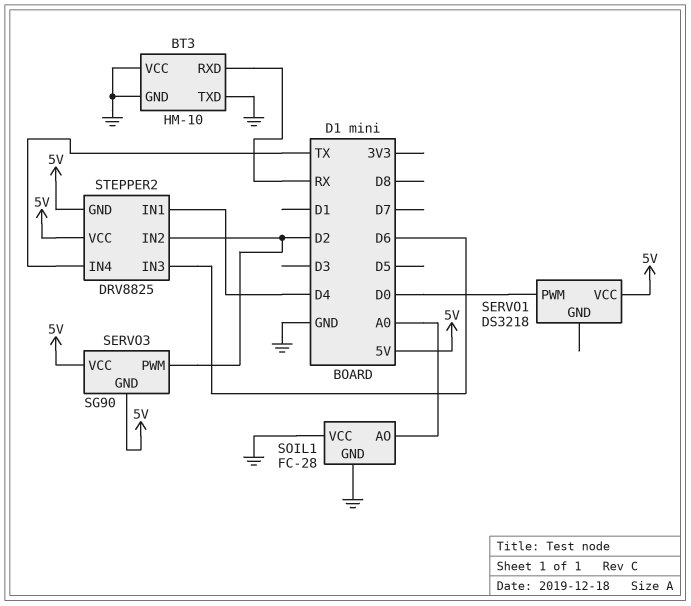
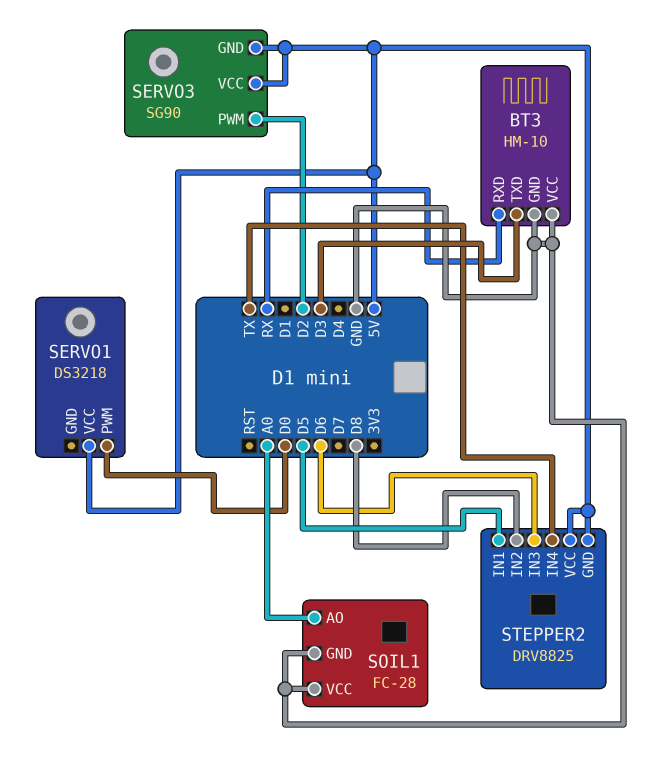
BT3 pin TXD: GND -> D3
STEPPER2 pin IN1: D4 -> D5
STEPPER2 pin IN2: D2 -> D8

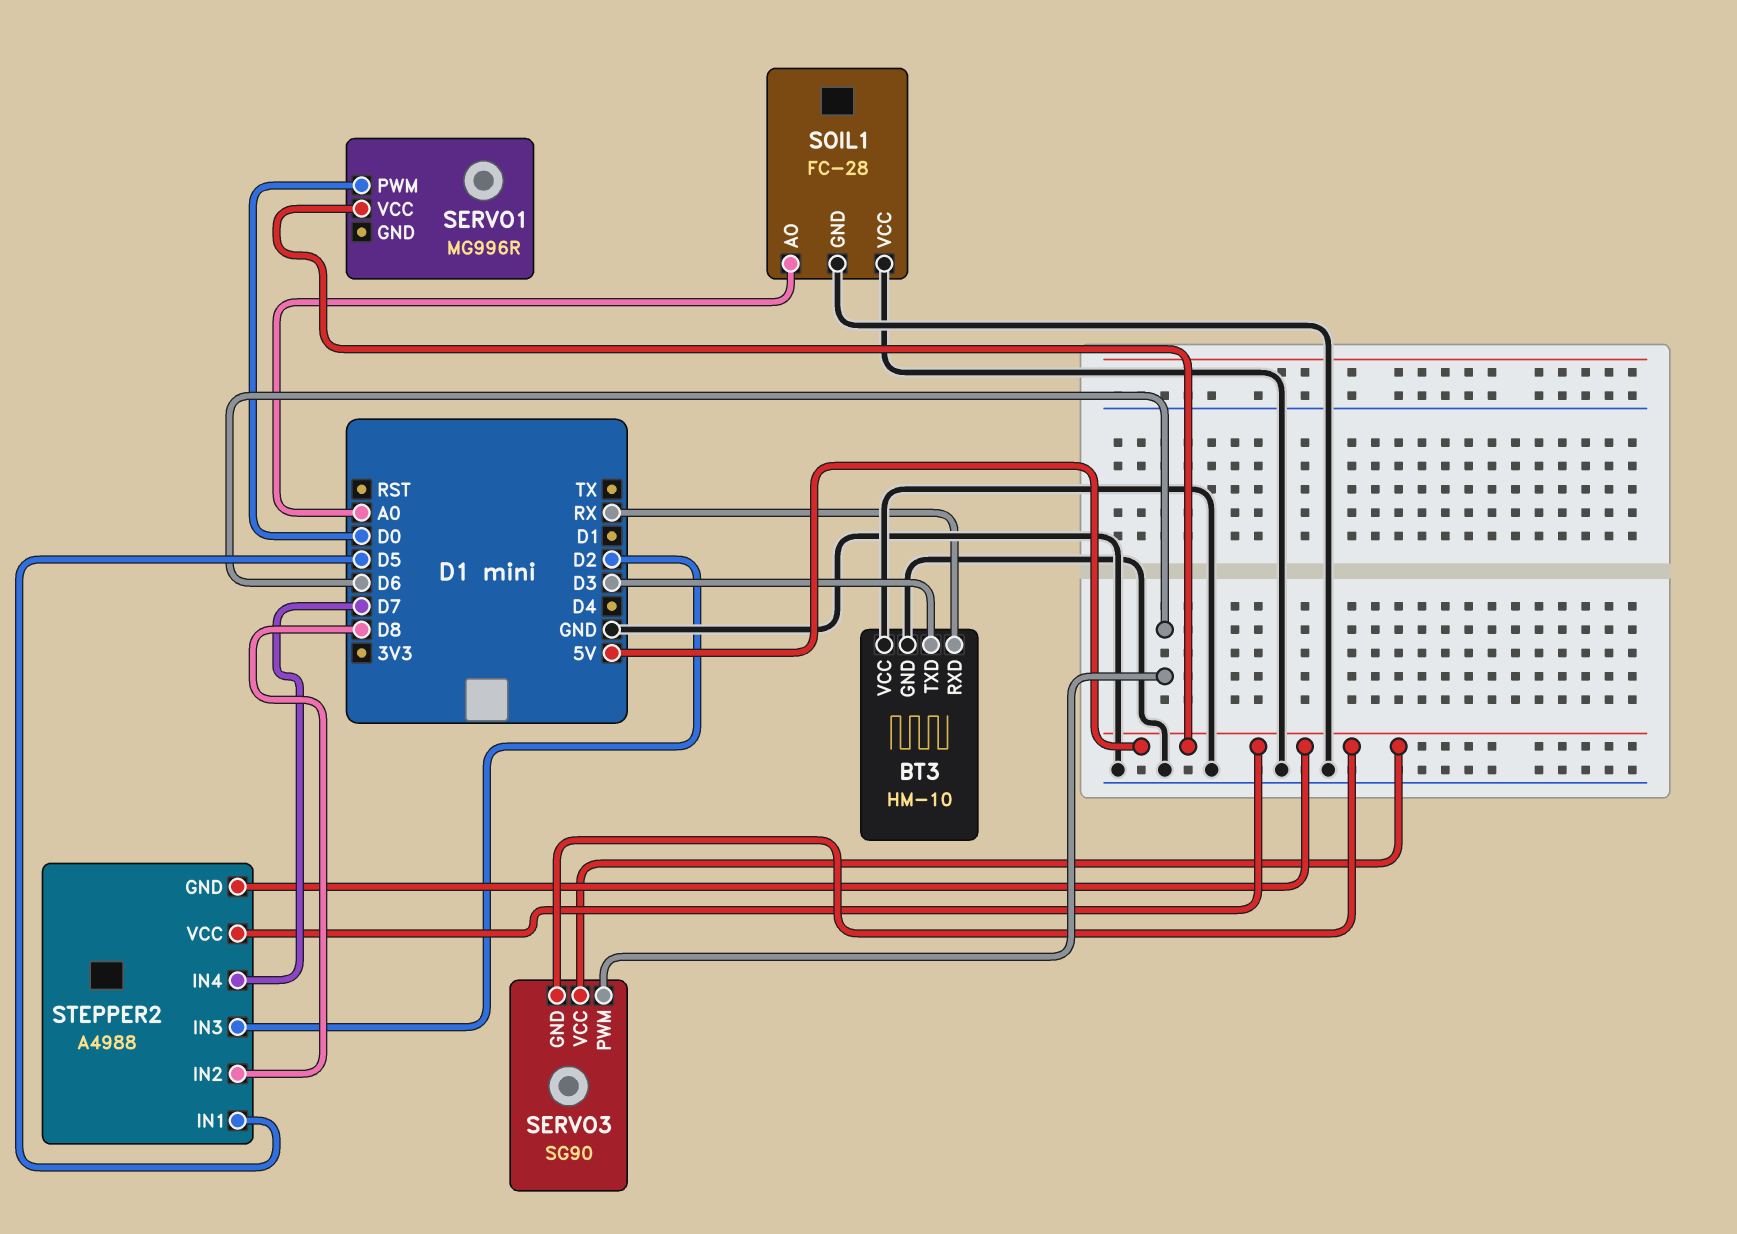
SERVO1: DS3218 -> MG996R
SERVO3 pin PWM: D2 -> D6
STEPPER2: DRV8825 -> A4988
STEPPER2 pin IN3: D6 -> D2
STEPPER2 pin IN4: TX -> D7

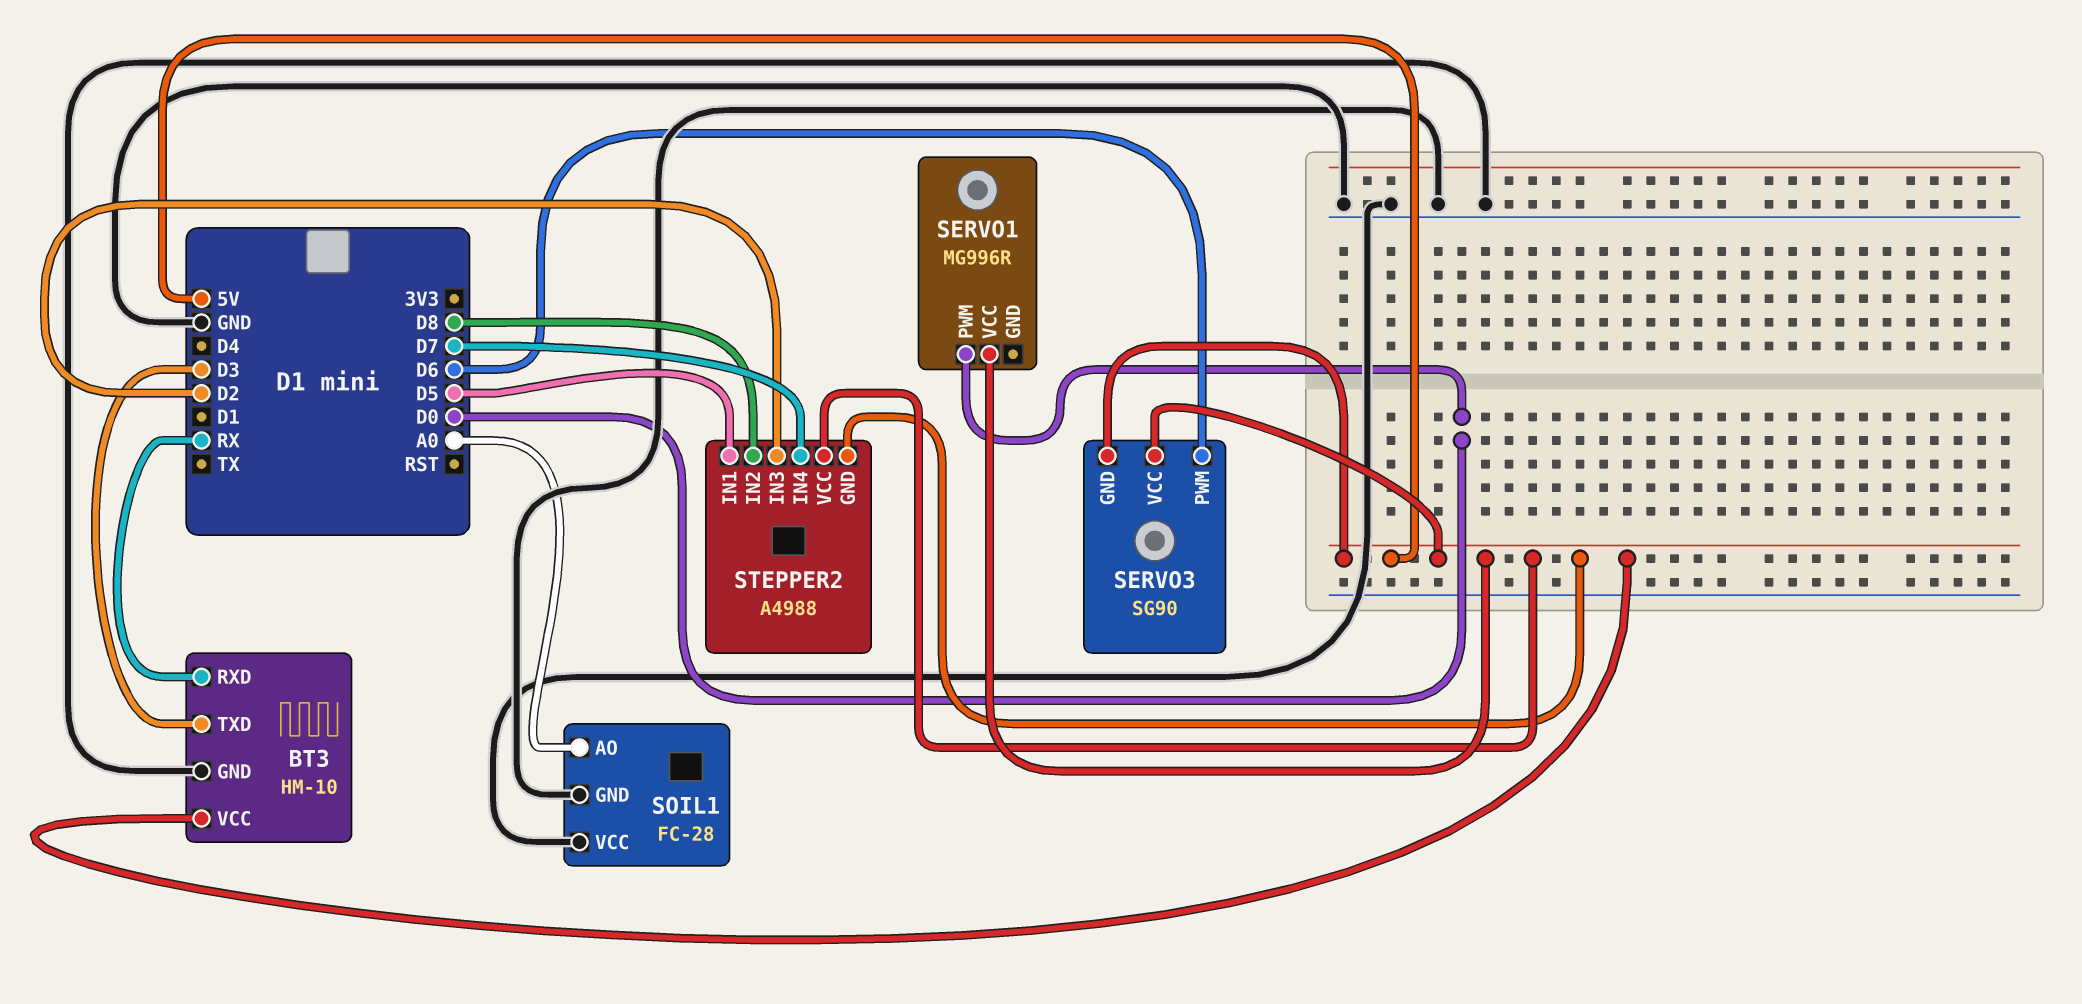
BT3 pin VCC: GND -> 5V

